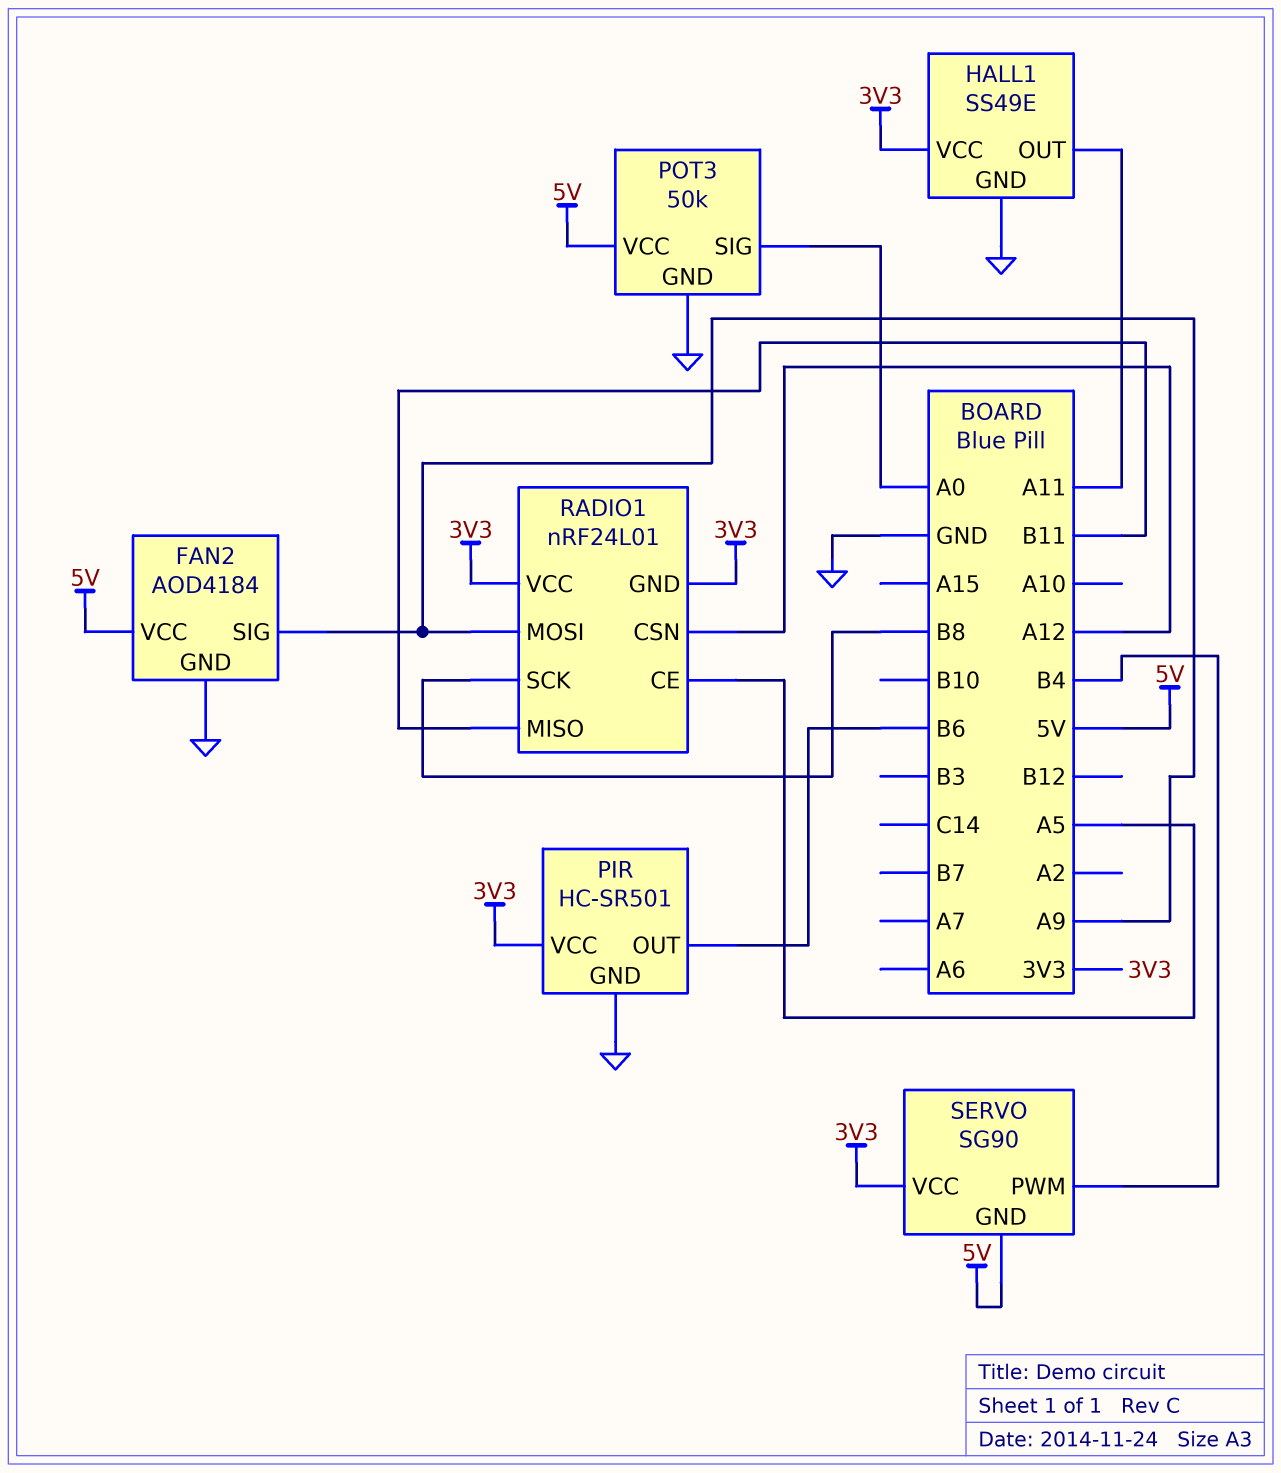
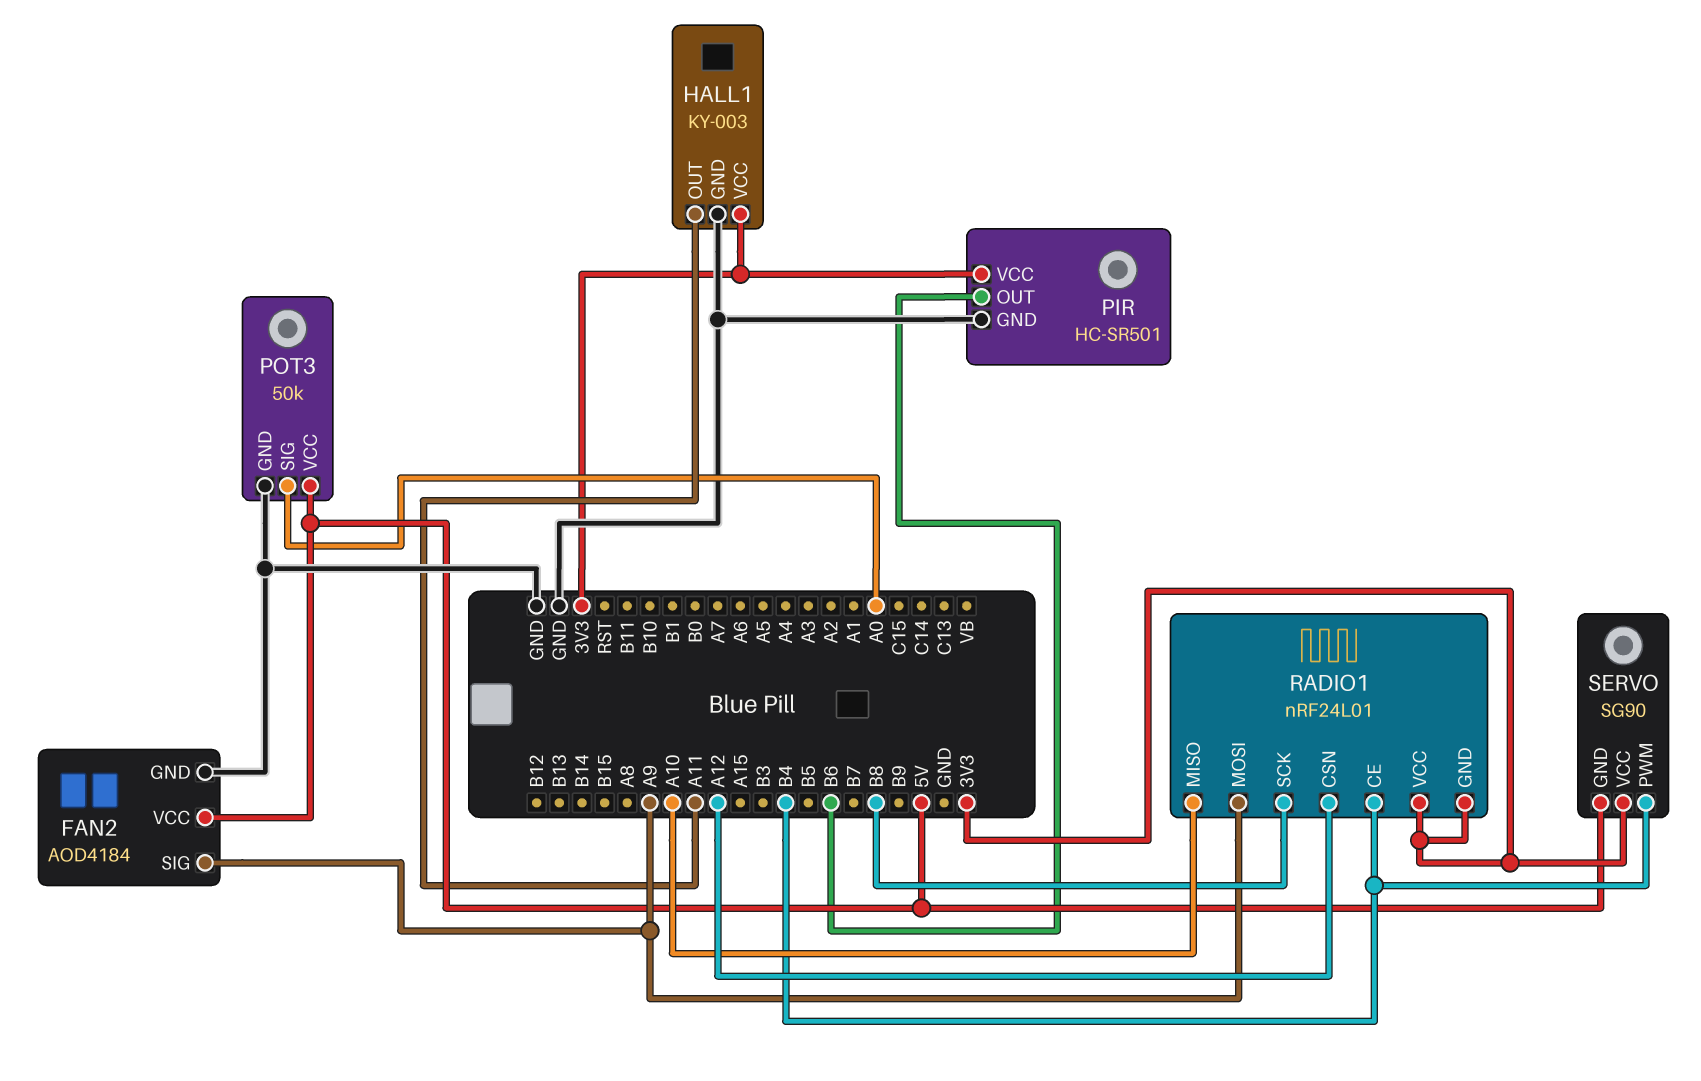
HALL1: SS49E -> KY-003
RADIO1 pin CE: A5 -> B4
RADIO1 pin MISO: B11 -> A10

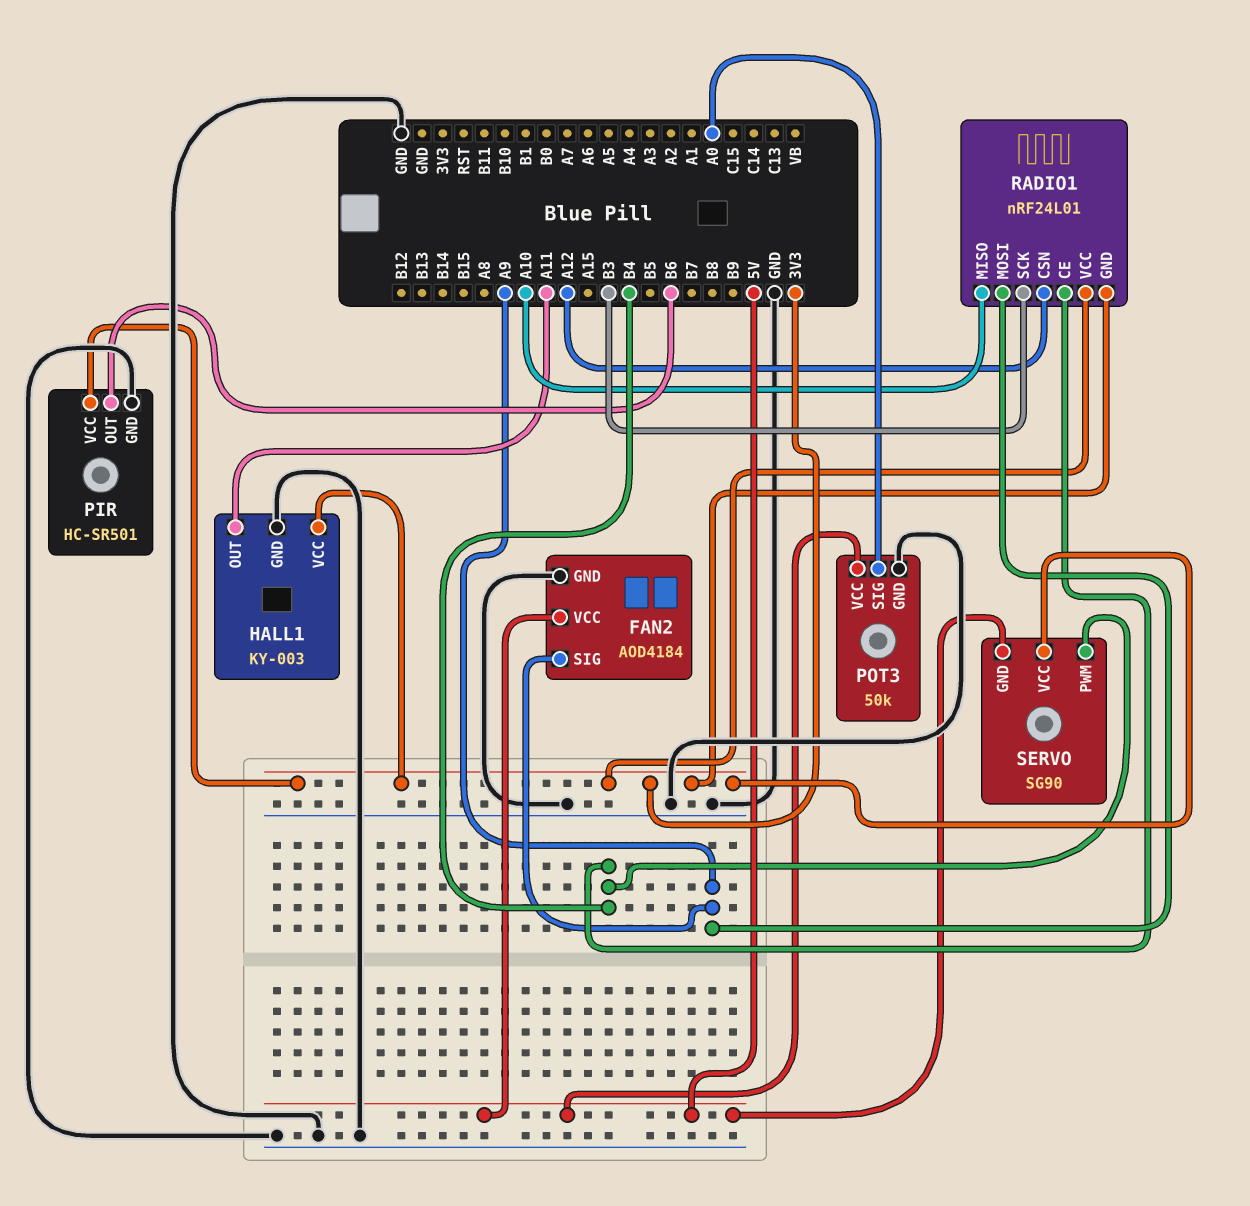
RADIO1 pin SCK: B8 -> B3

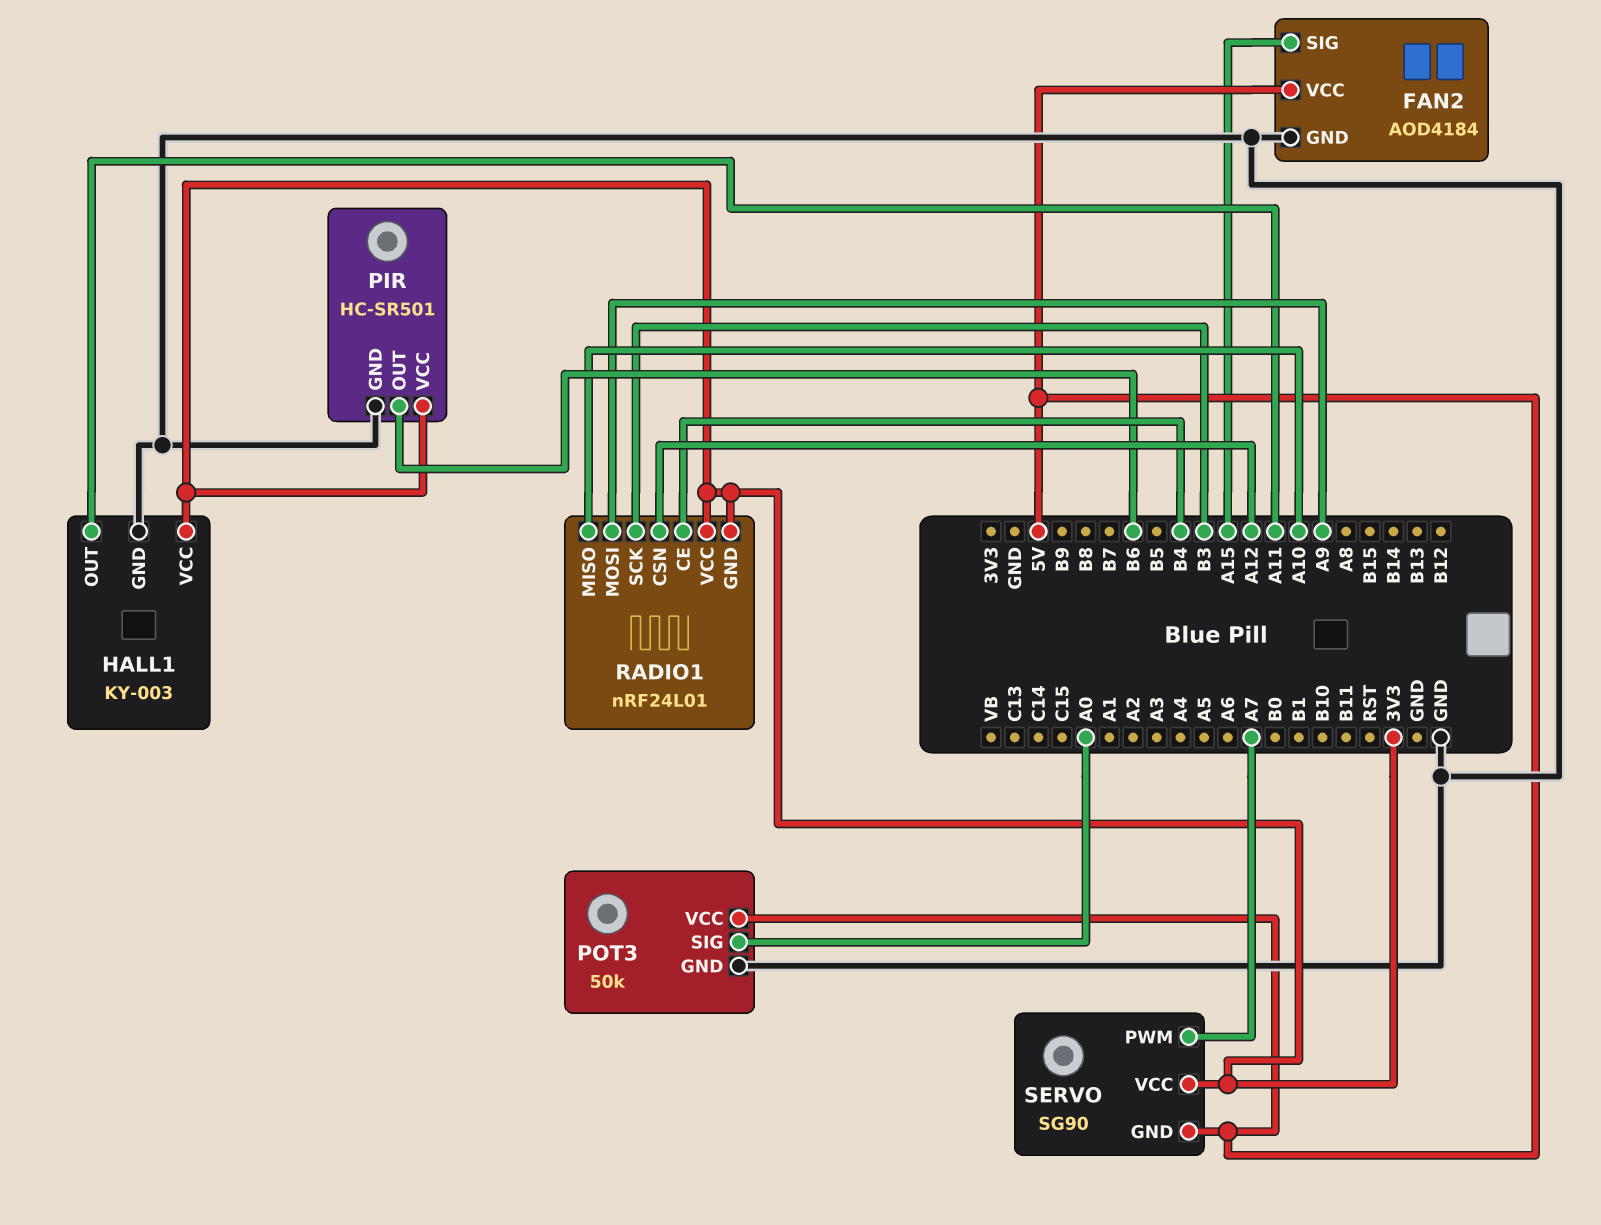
FAN2 pin SIG: A9 -> A15
SERVO pin PWM: B4 -> A7

